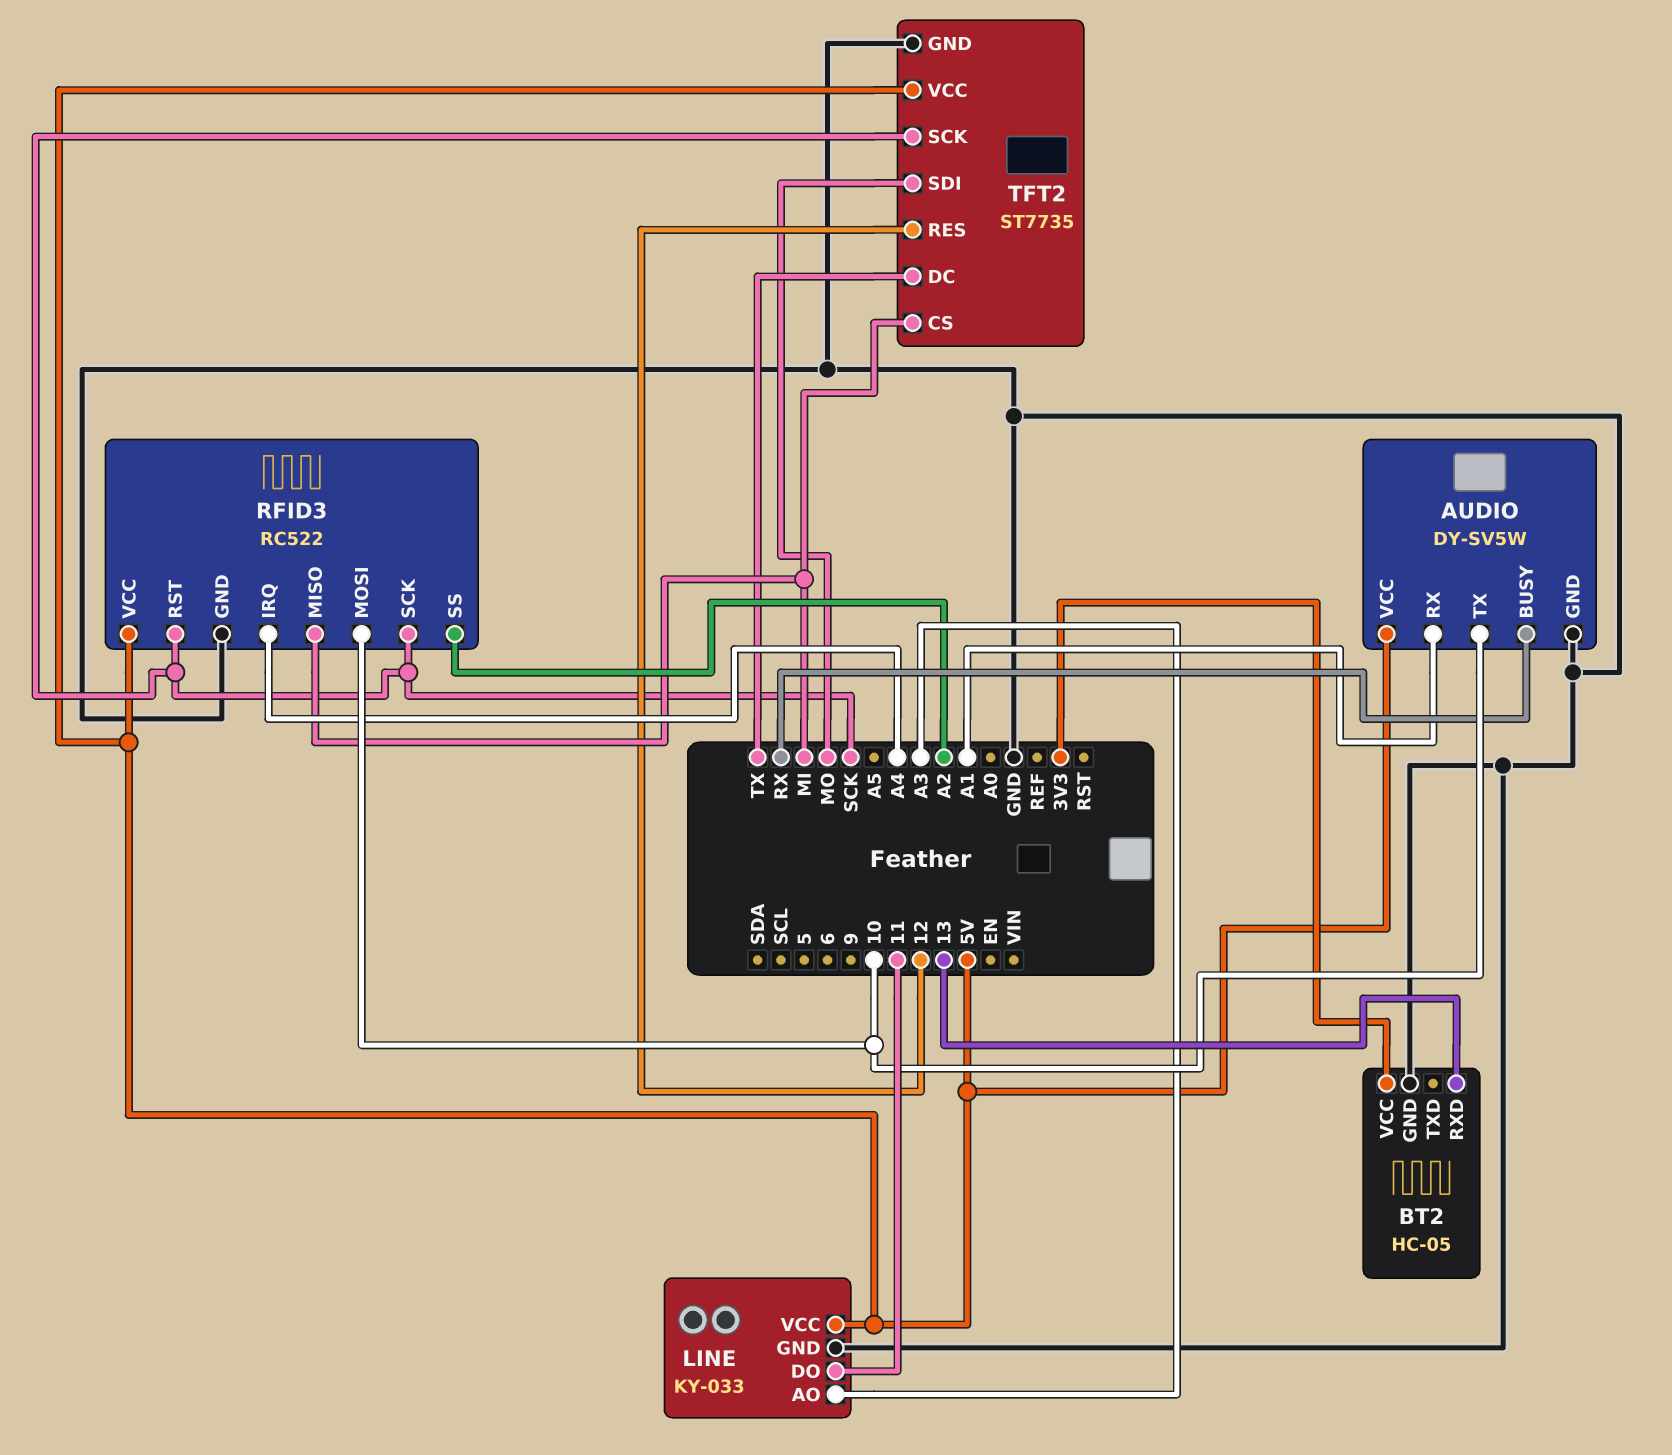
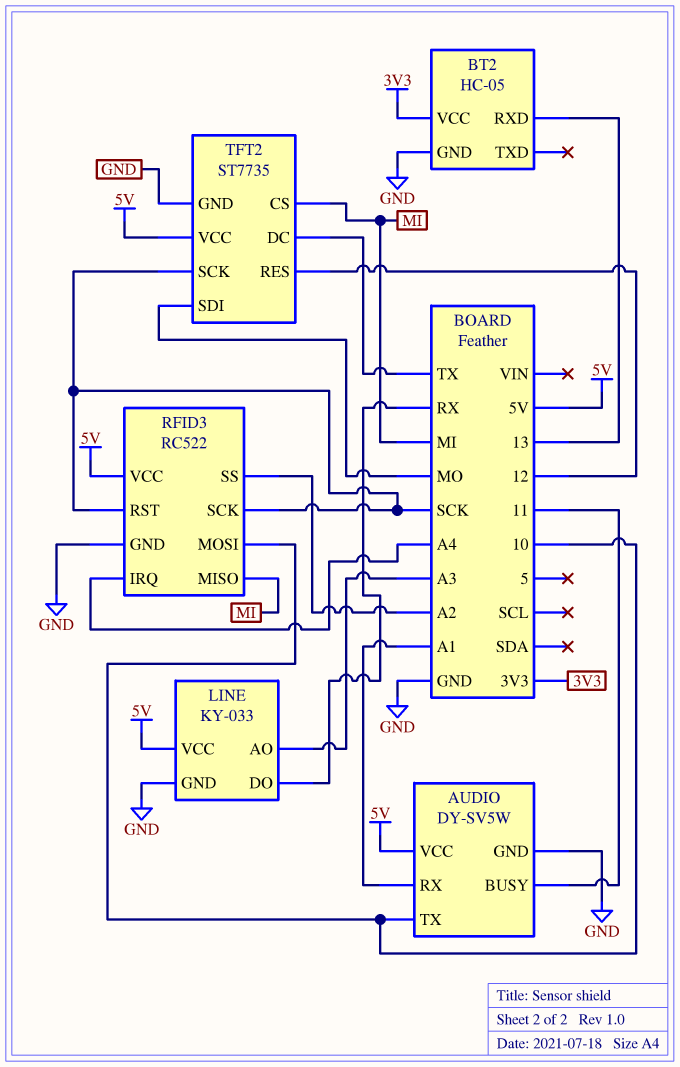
AUDIO pin BUSY: RX -> 11
LINE pin DO: 11 -> RX

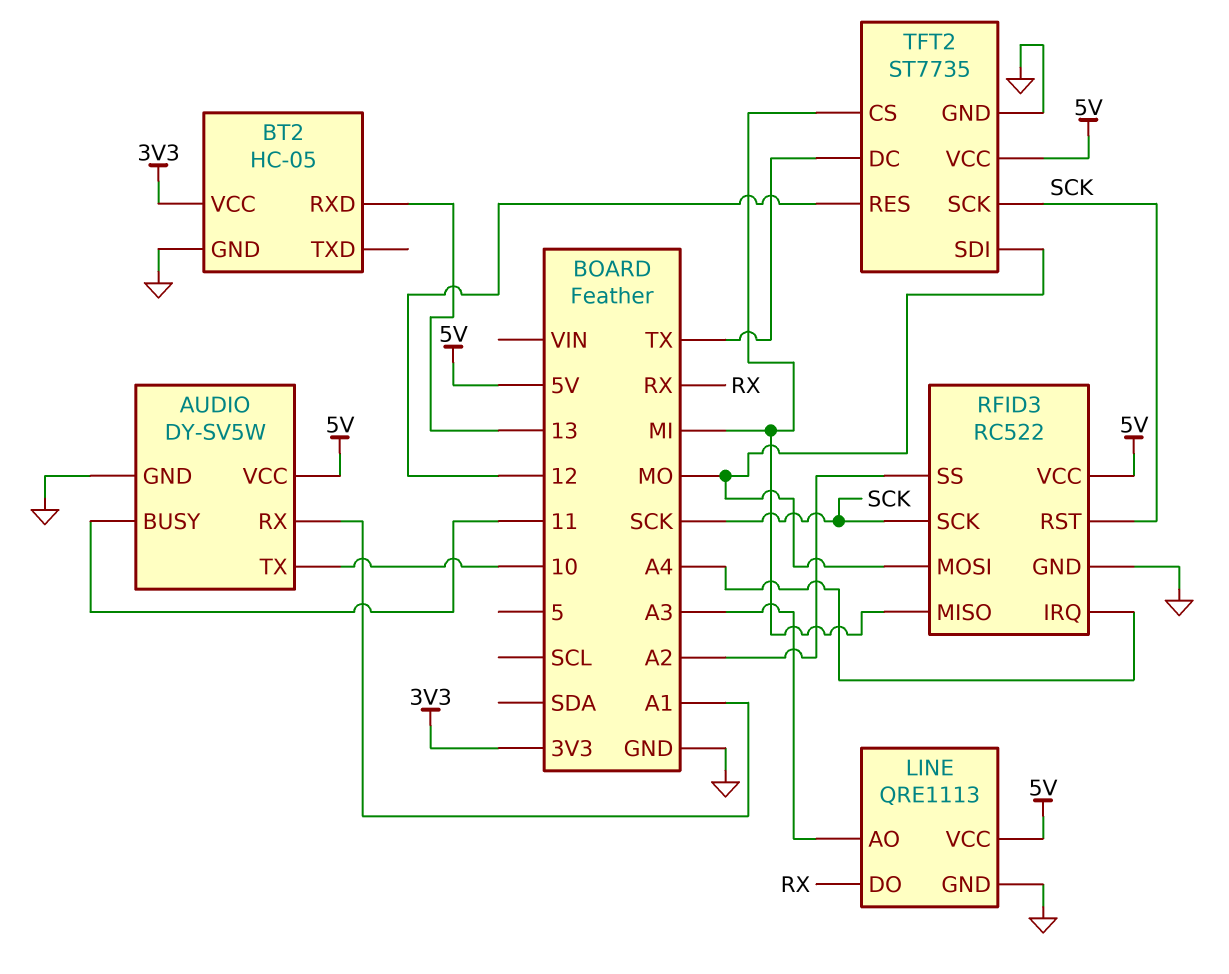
LINE: KY-033 -> QRE1113
RFID3 pin MOSI: 10 -> MO

